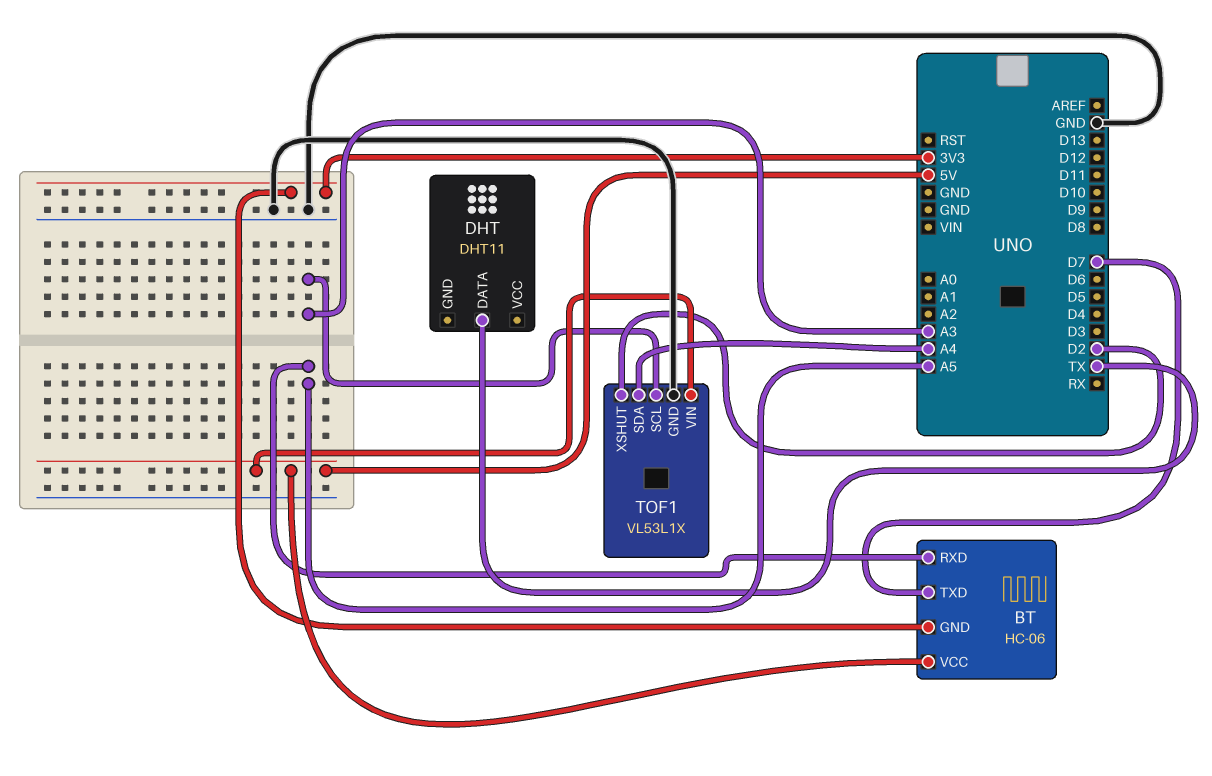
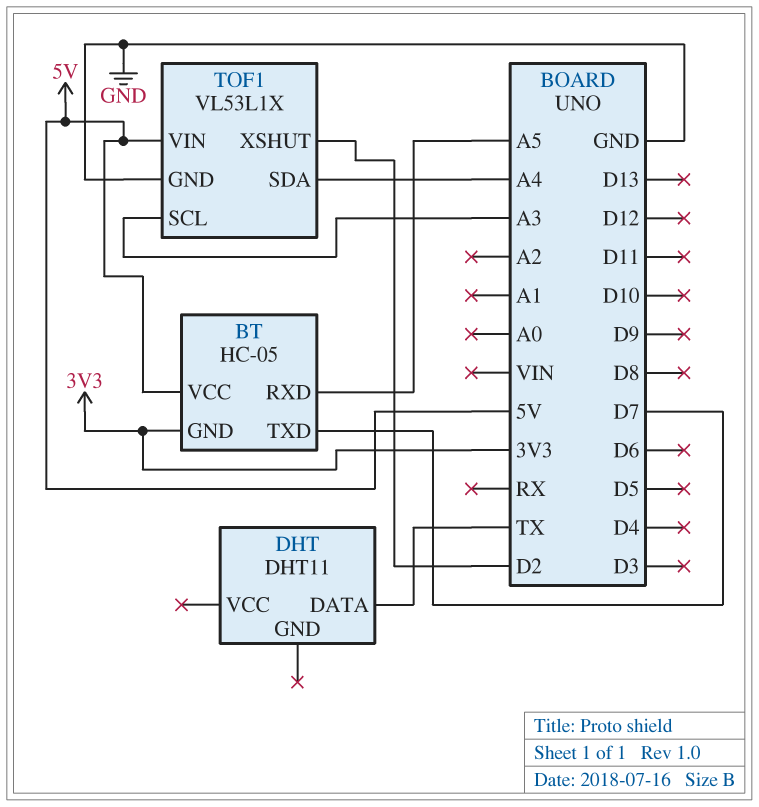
BT: HC-06 -> HC-05

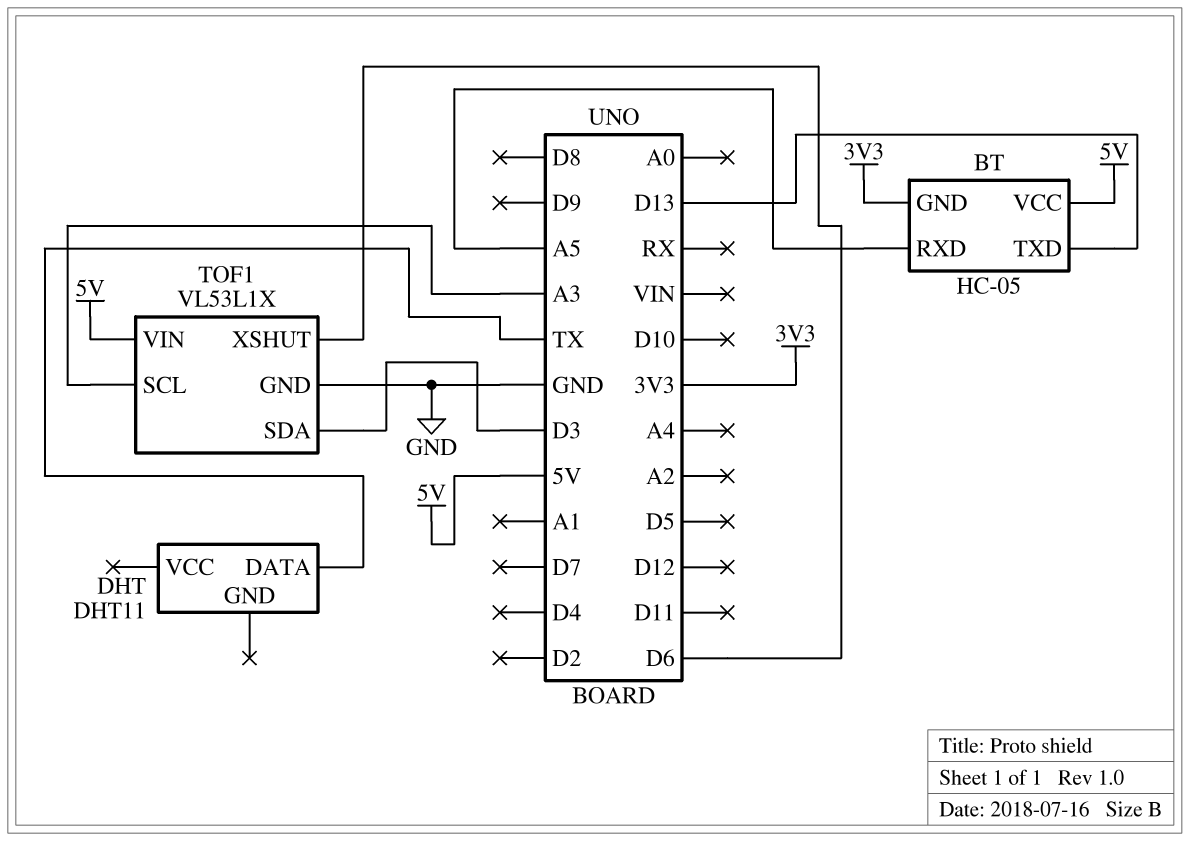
BT pin TXD: D7 -> D13
TOF1 pin SDA: A4 -> D3
TOF1 pin XSHUT: D2 -> D6

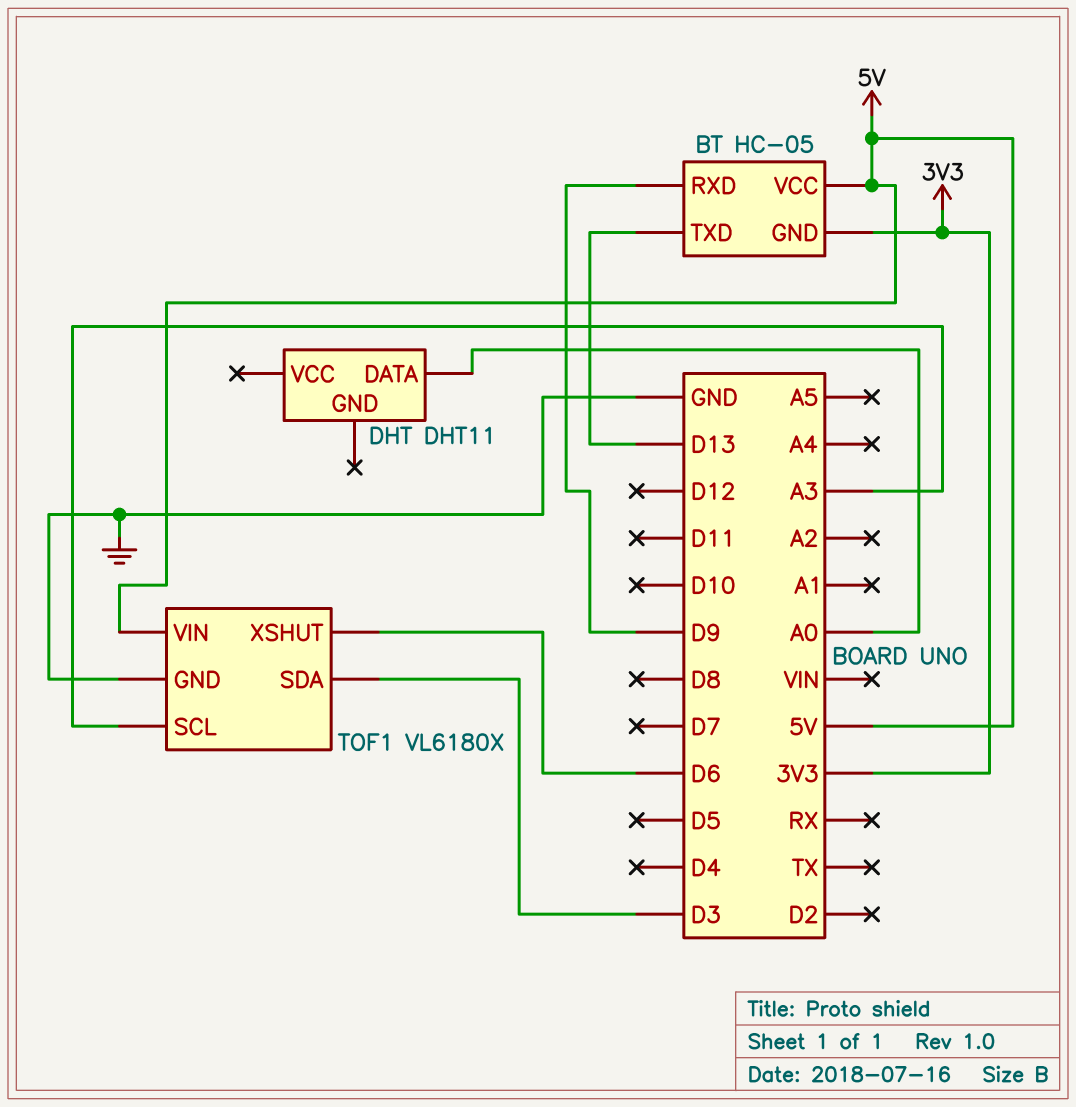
BT pin RXD: A5 -> D9
DHT pin DATA: TX -> A0
TOF1: VL53L1X -> VL6180X

